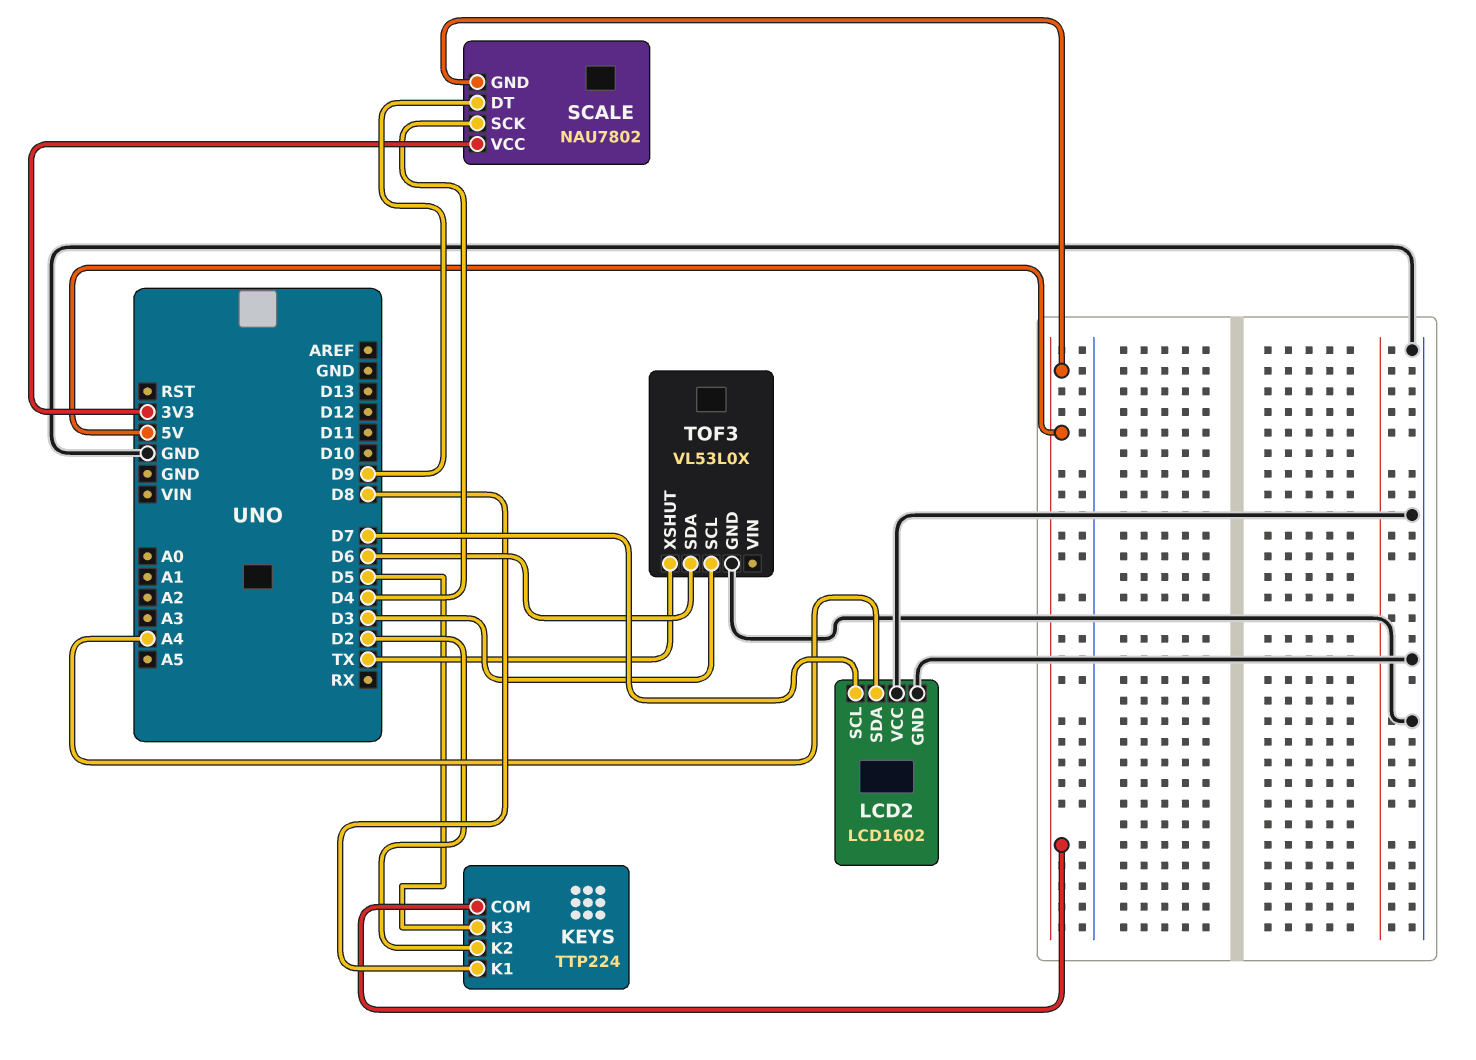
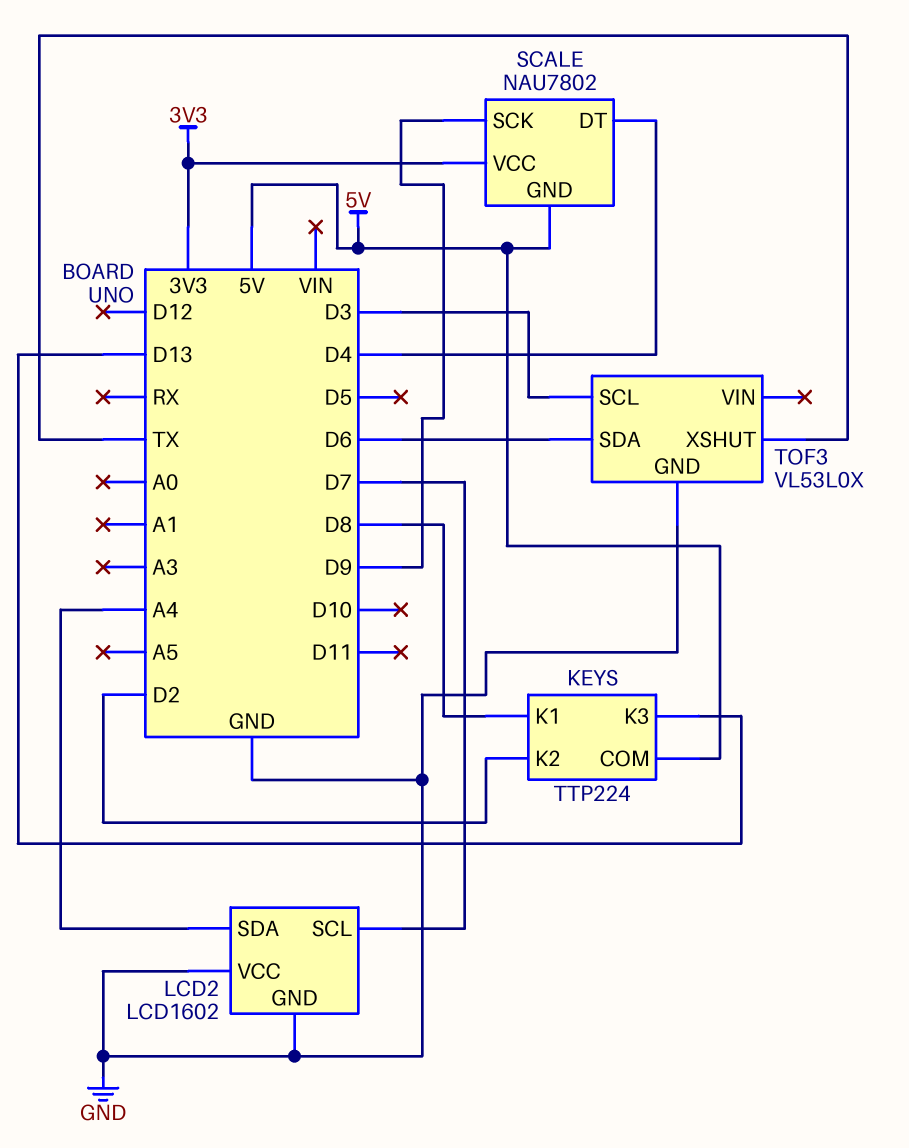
KEYS pin K3: D5 -> D13
SCALE pin DT: D9 -> D4
SCALE pin SCK: D4 -> D9

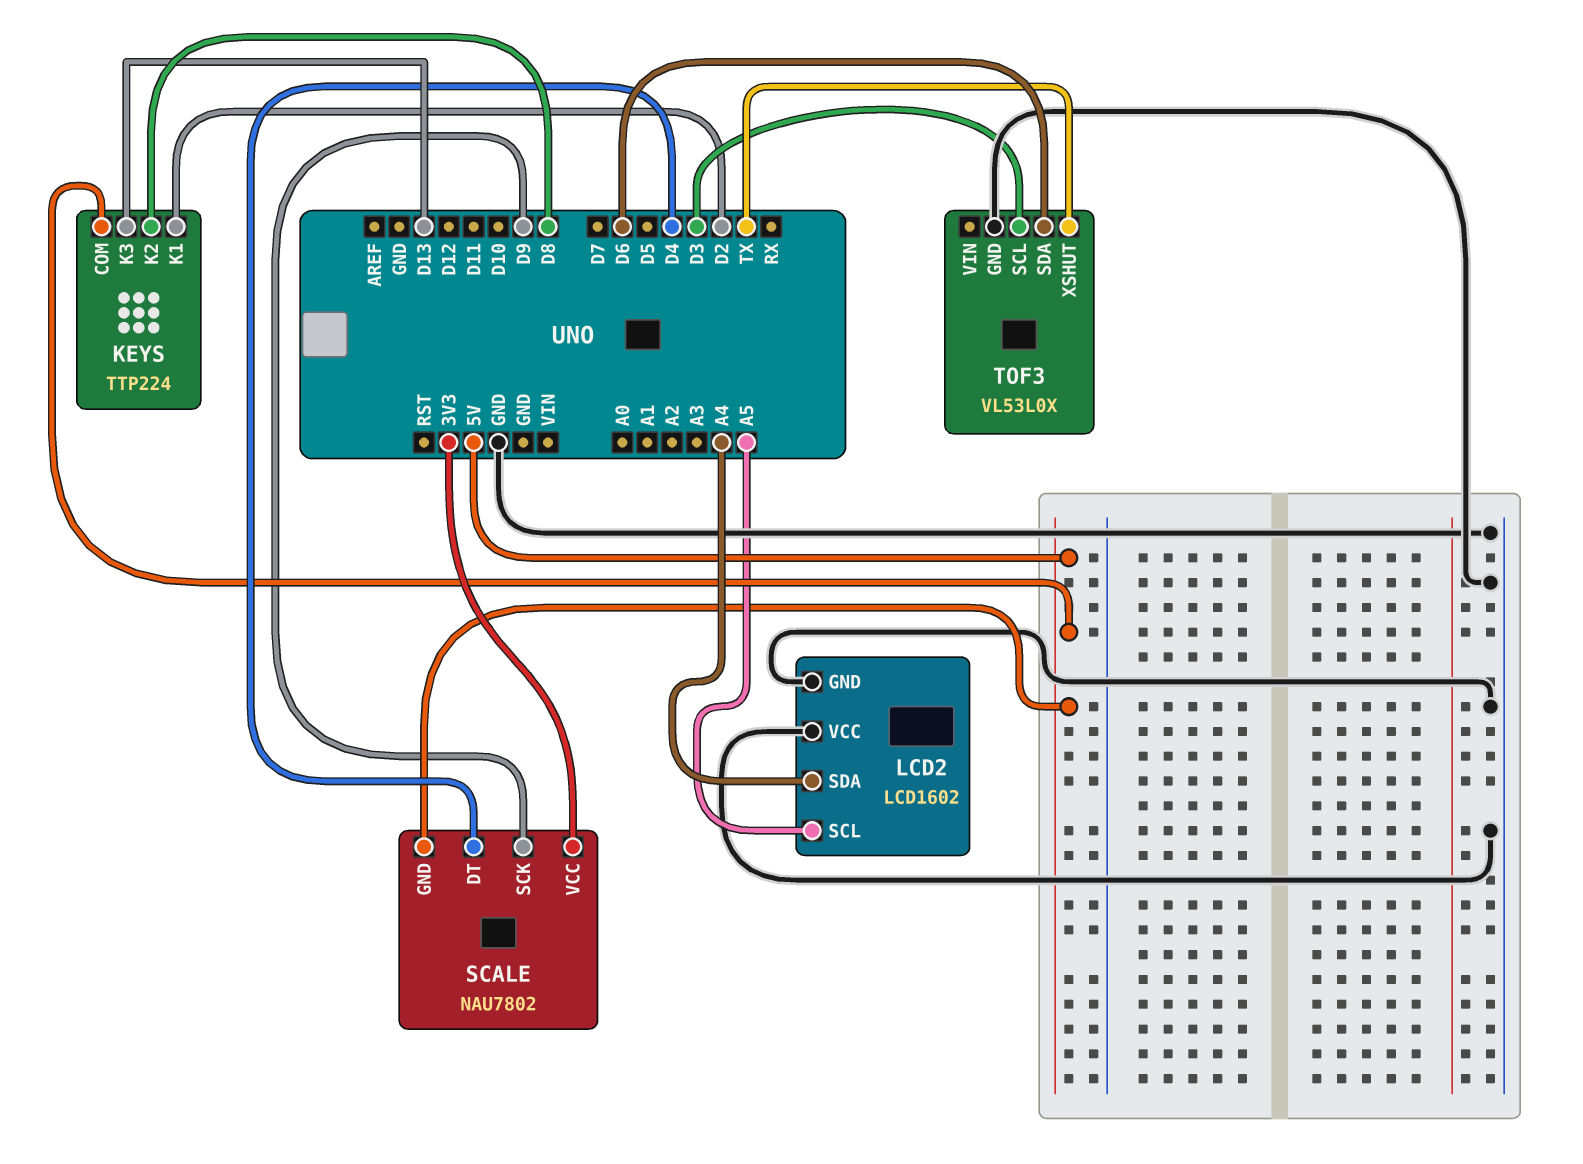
KEYS pin K1: D8 -> D2
KEYS pin K2: D2 -> D8
LCD2 pin SCL: D7 -> A5

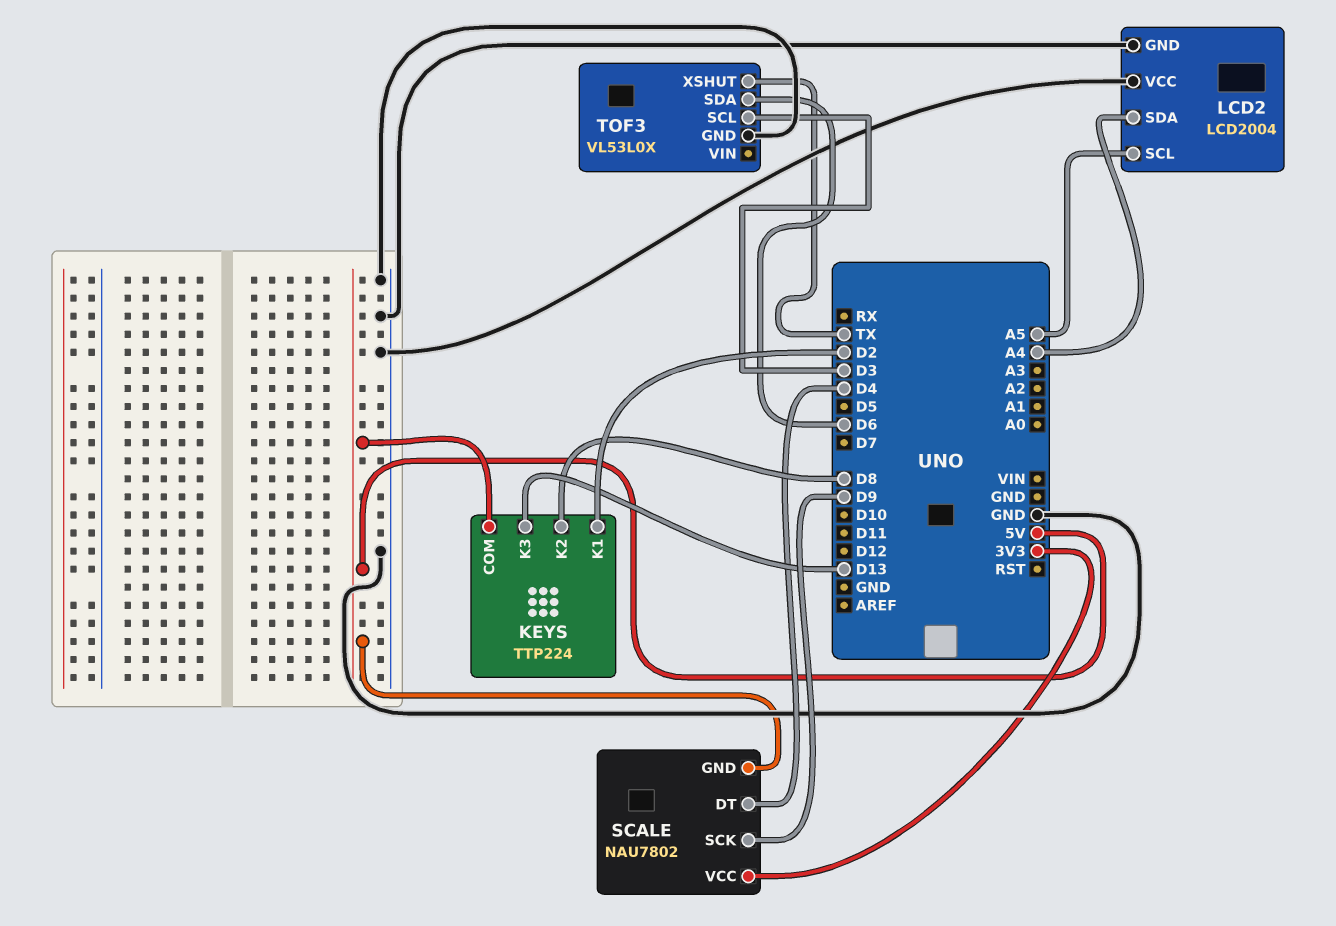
LCD2: LCD1602 -> LCD2004

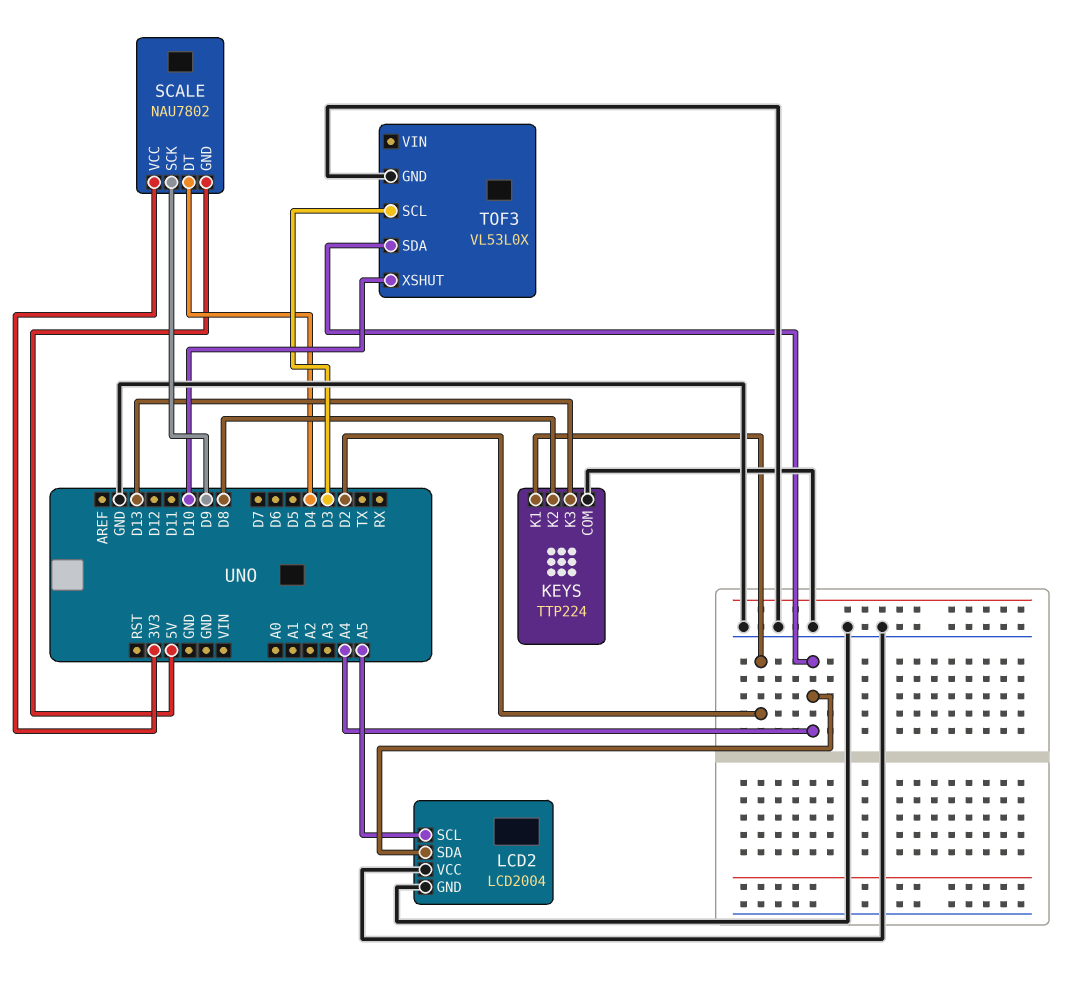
KEYS pin COM: 5V -> GND
TOF3 pin SDA: D6 -> A4
TOF3 pin XSHUT: TX -> D10

